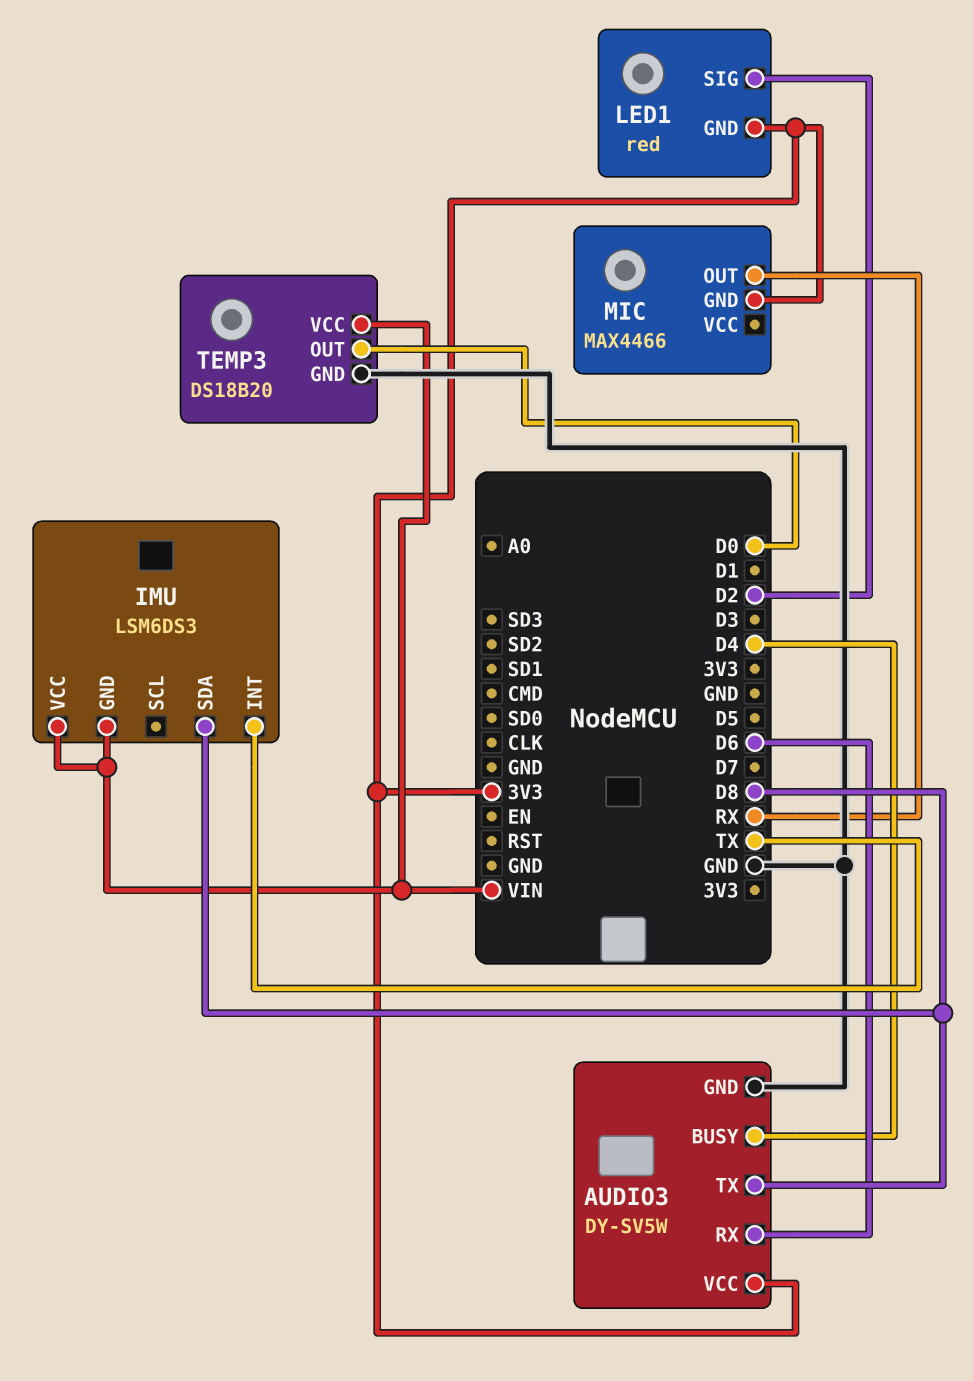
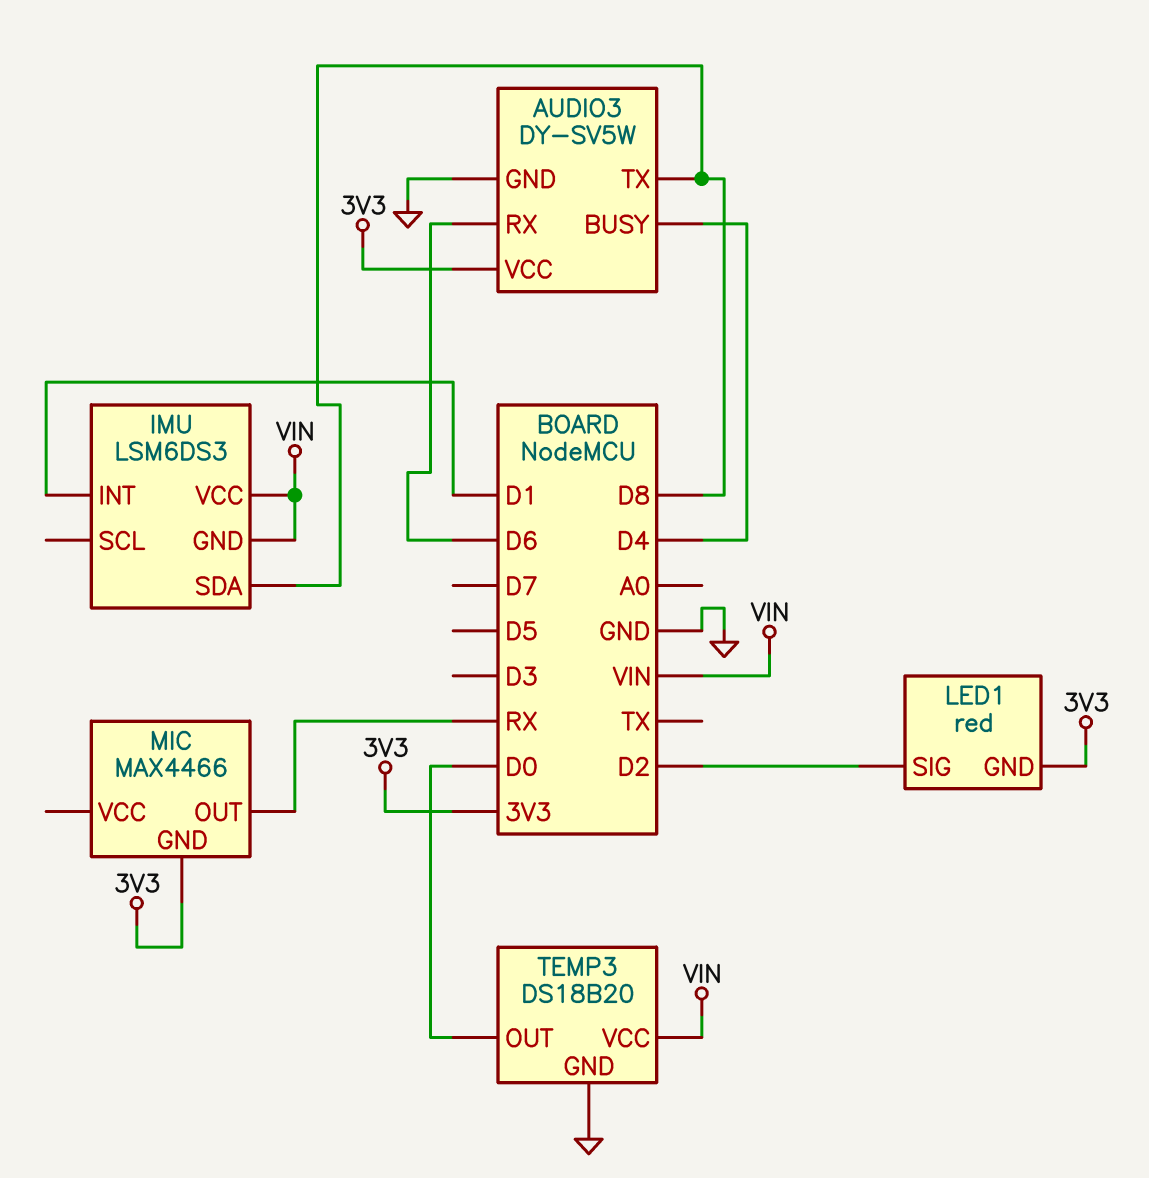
IMU pin INT: TX -> D1

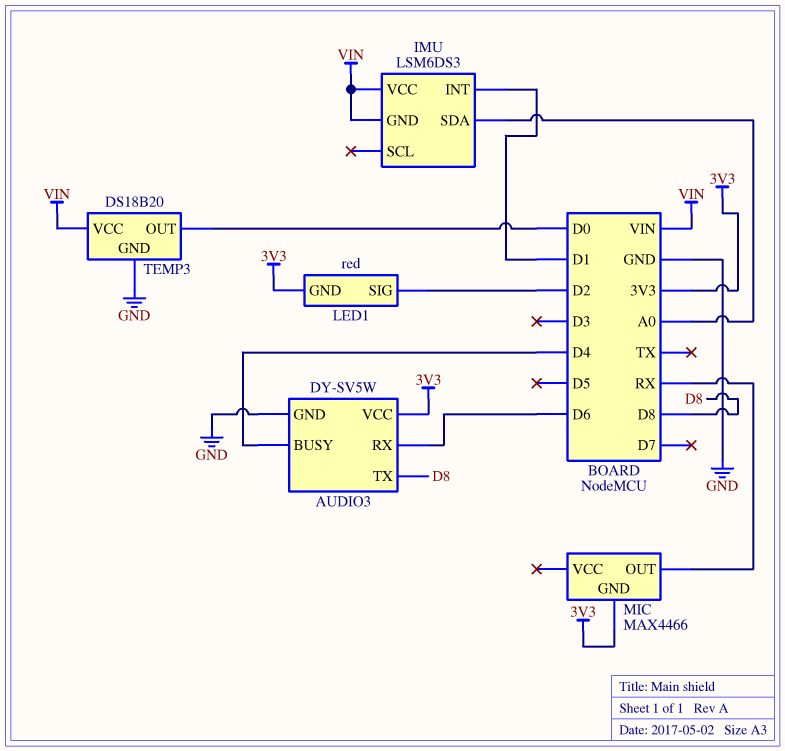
IMU pin SDA: D8 -> A0

